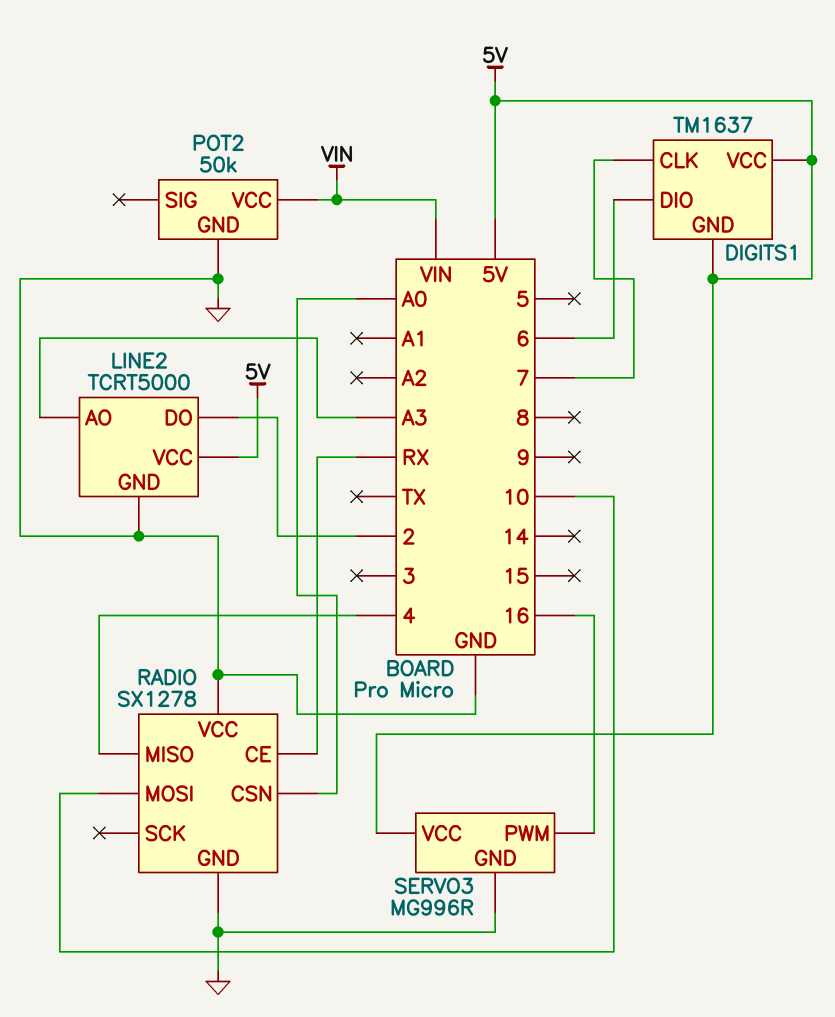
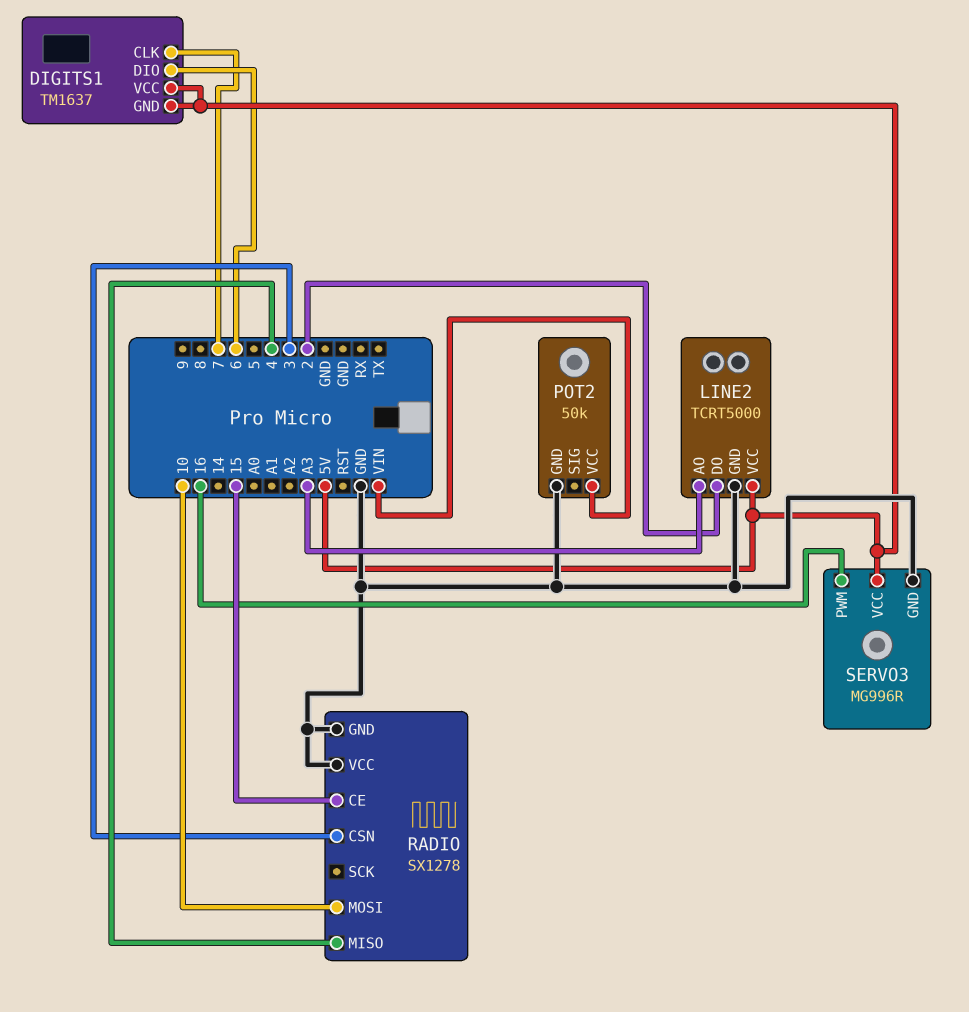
RADIO pin CE: RX -> 15
RADIO pin CSN: A0 -> 3

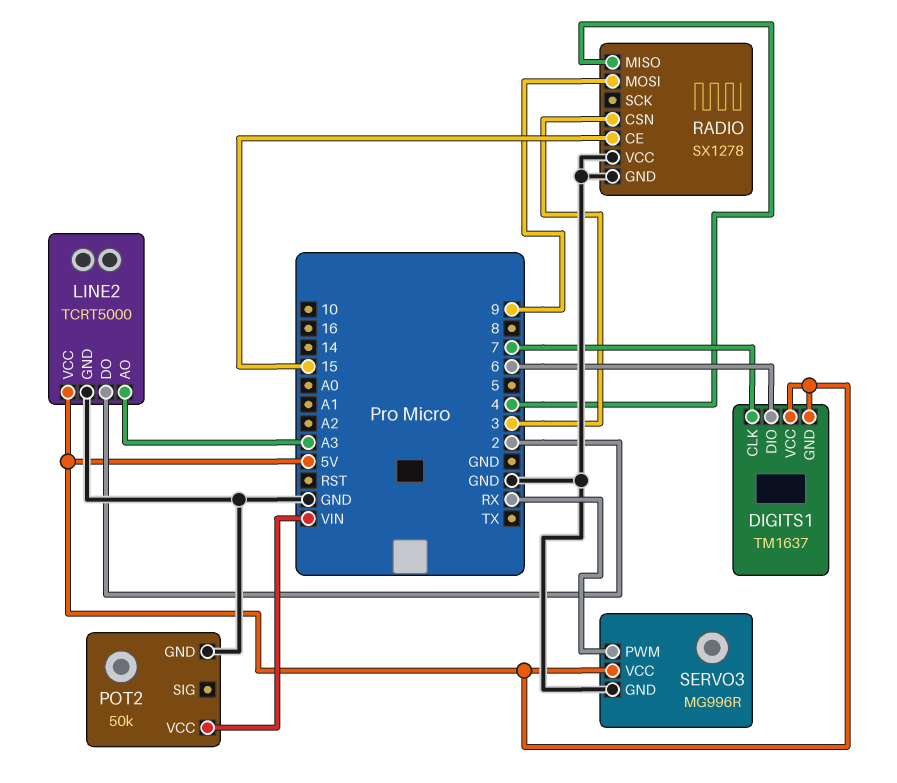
RADIO pin MOSI: 10 -> 9
SERVO3 pin PWM: 16 -> RX

